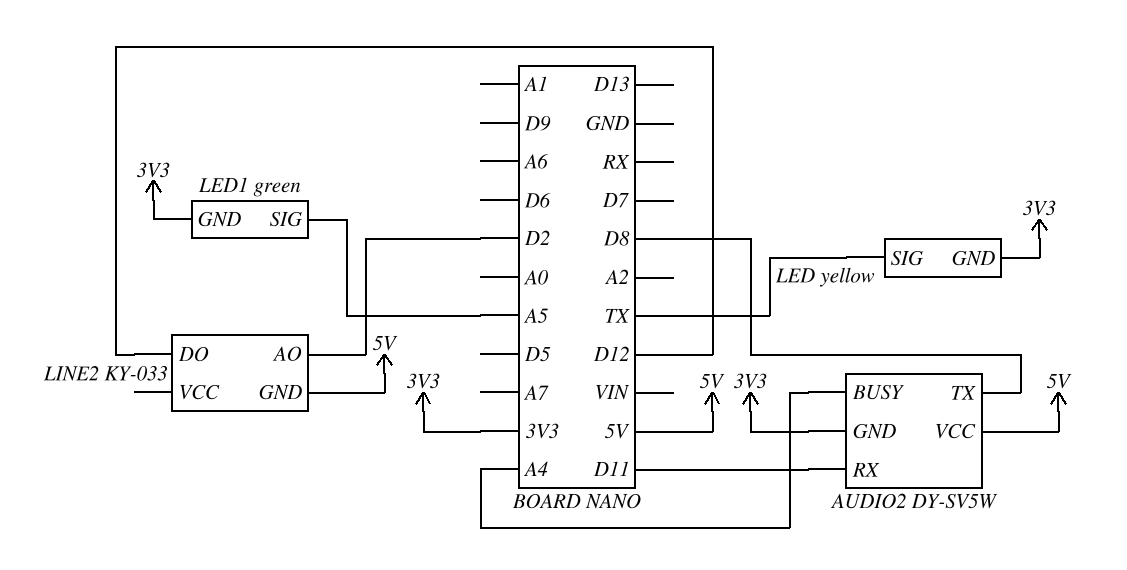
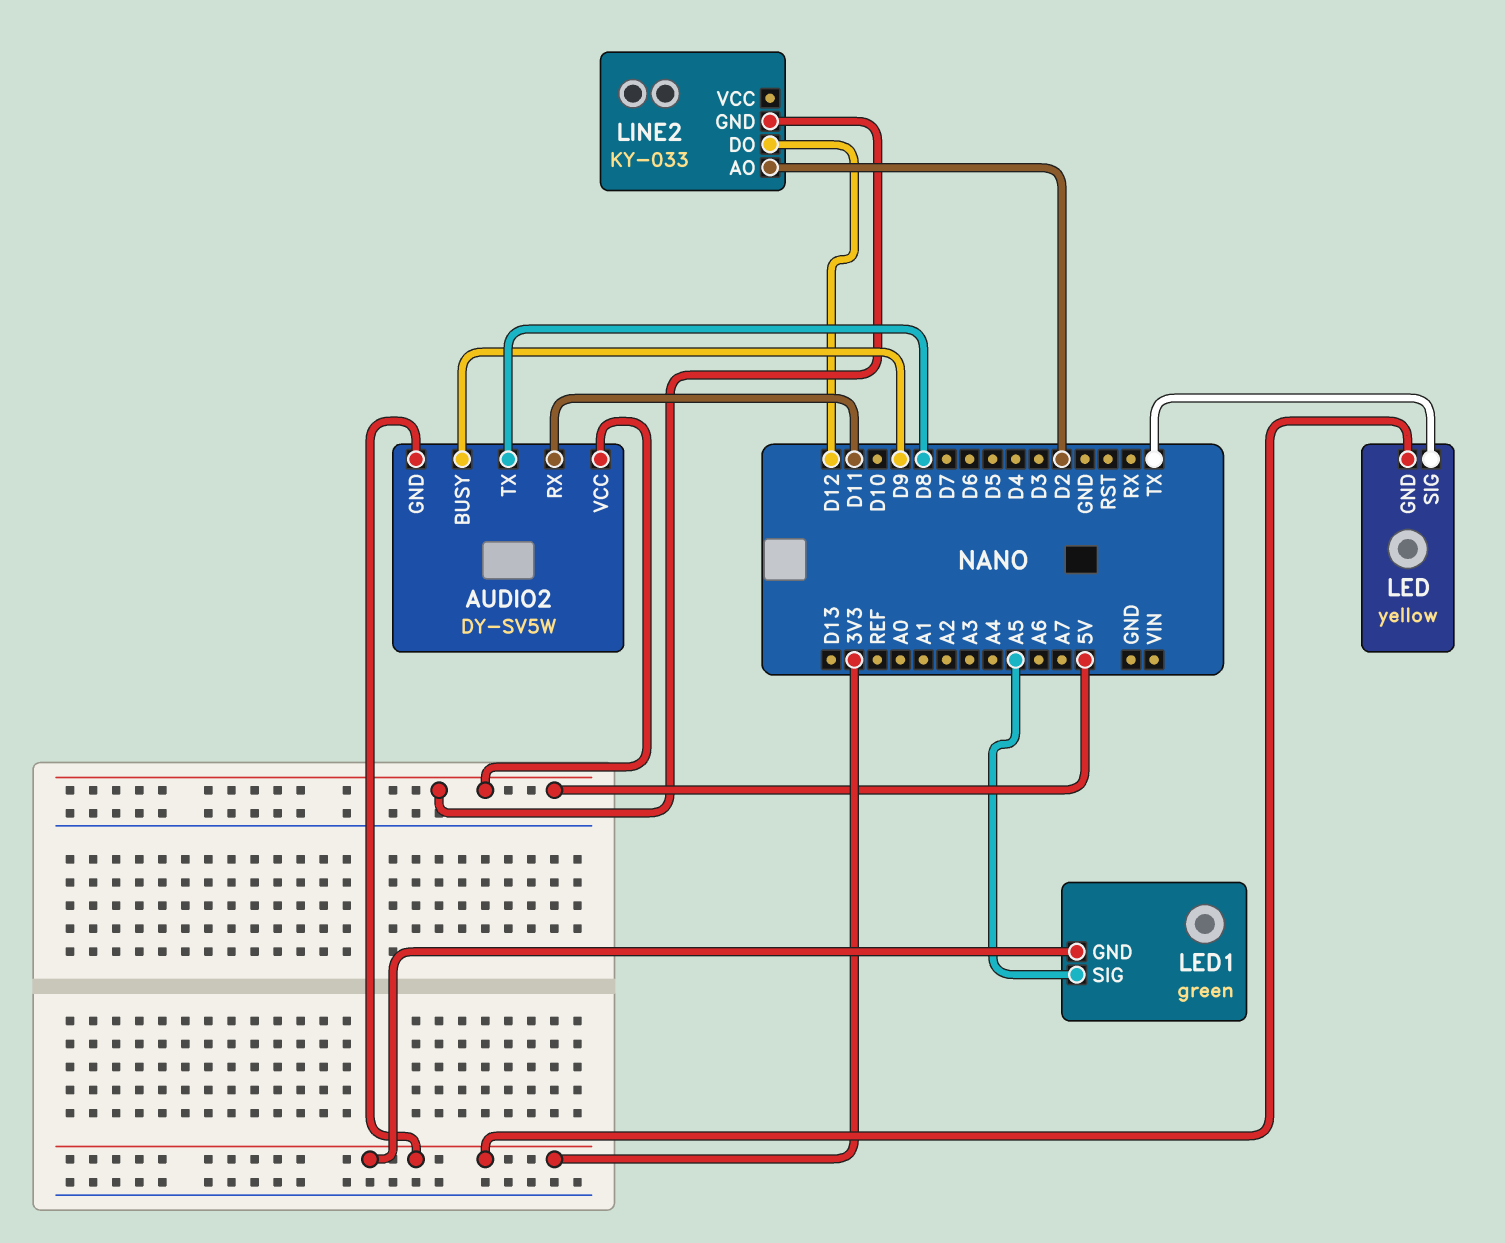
AUDIO2 pin BUSY: A4 -> D9

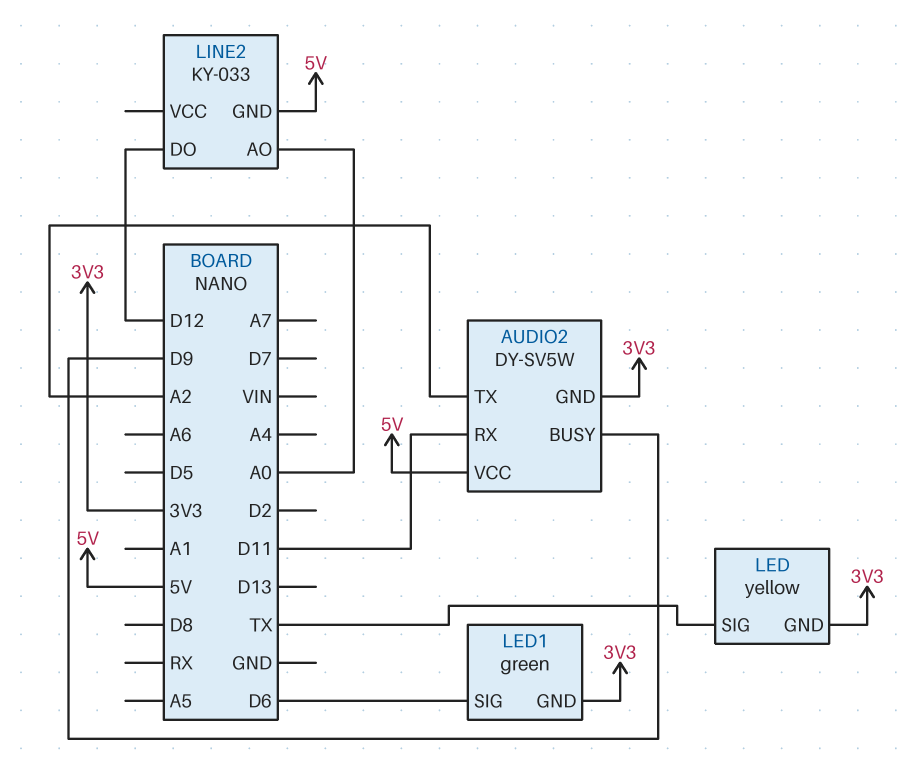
AUDIO2 pin TX: D8 -> A2
LED1 pin SIG: A5 -> D6
LINE2 pin AO: D2 -> A0

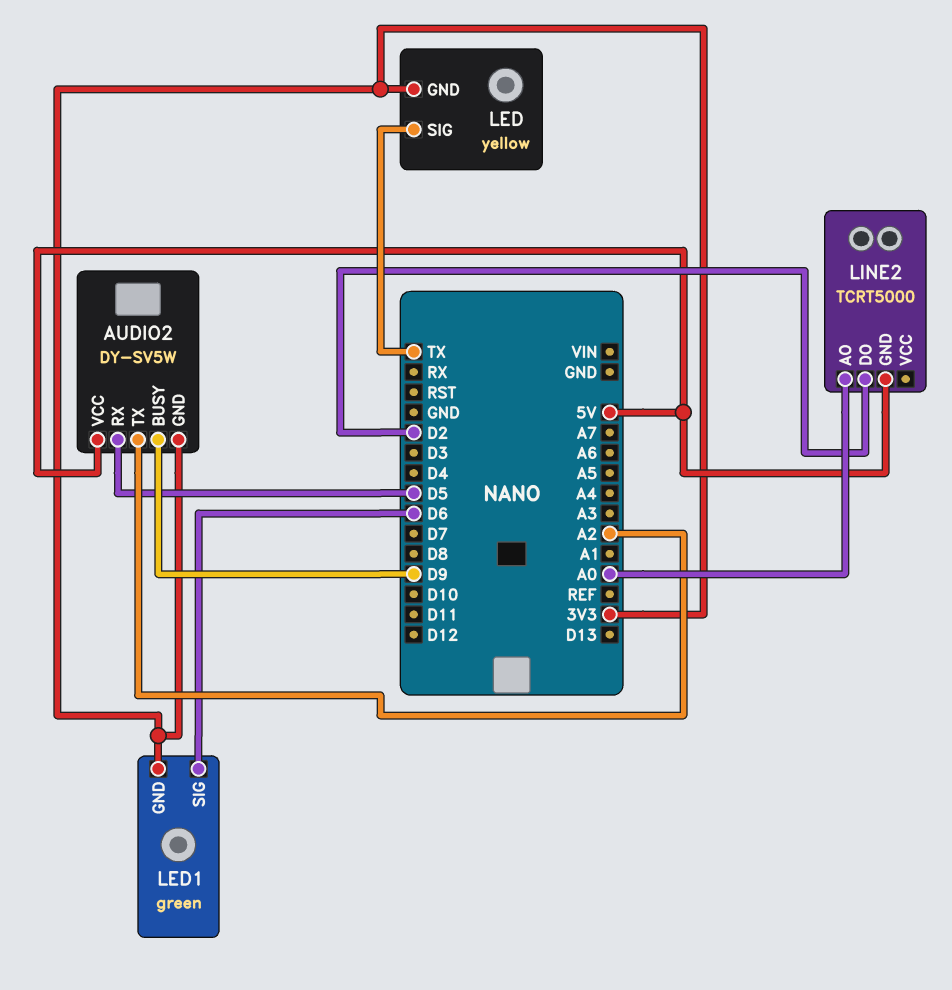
AUDIO2 pin RX: D11 -> D5
LINE2: KY-033 -> TCRT5000
LINE2 pin DO: D12 -> D2

